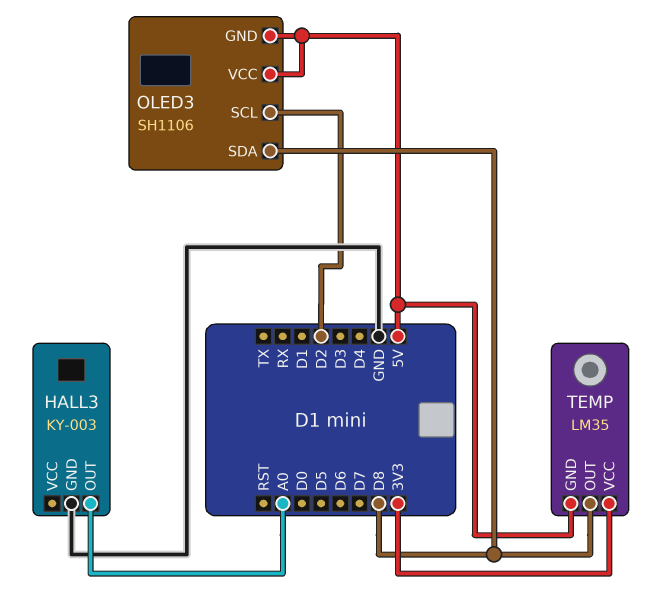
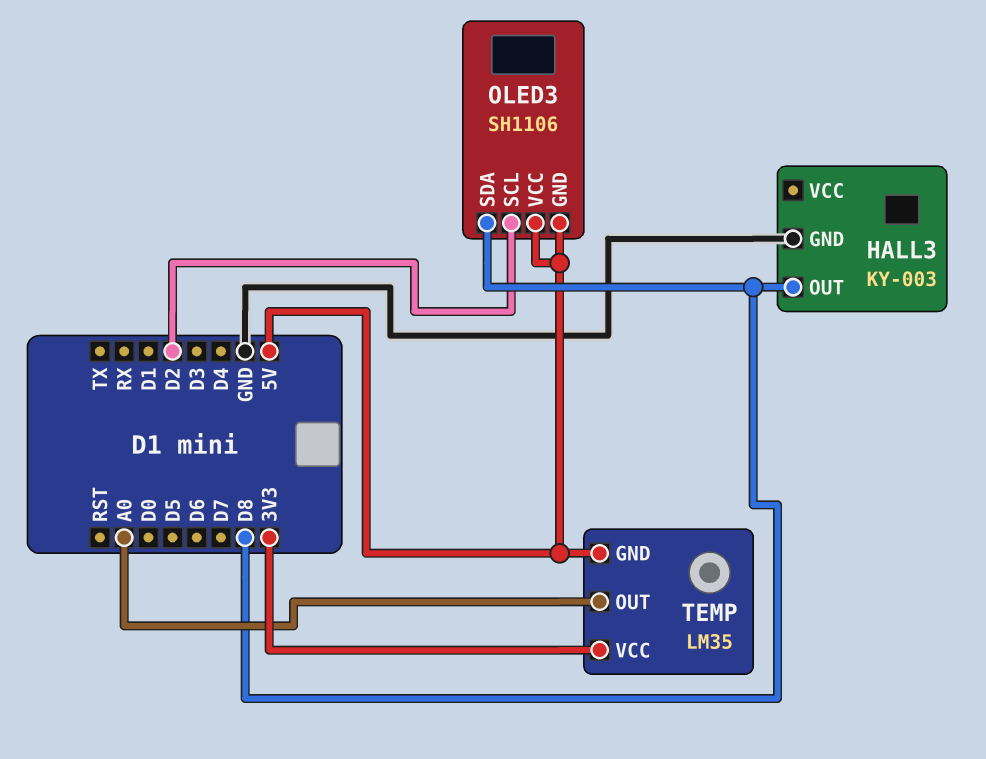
HALL3 pin OUT: A0 -> D8
TEMP pin OUT: D8 -> A0

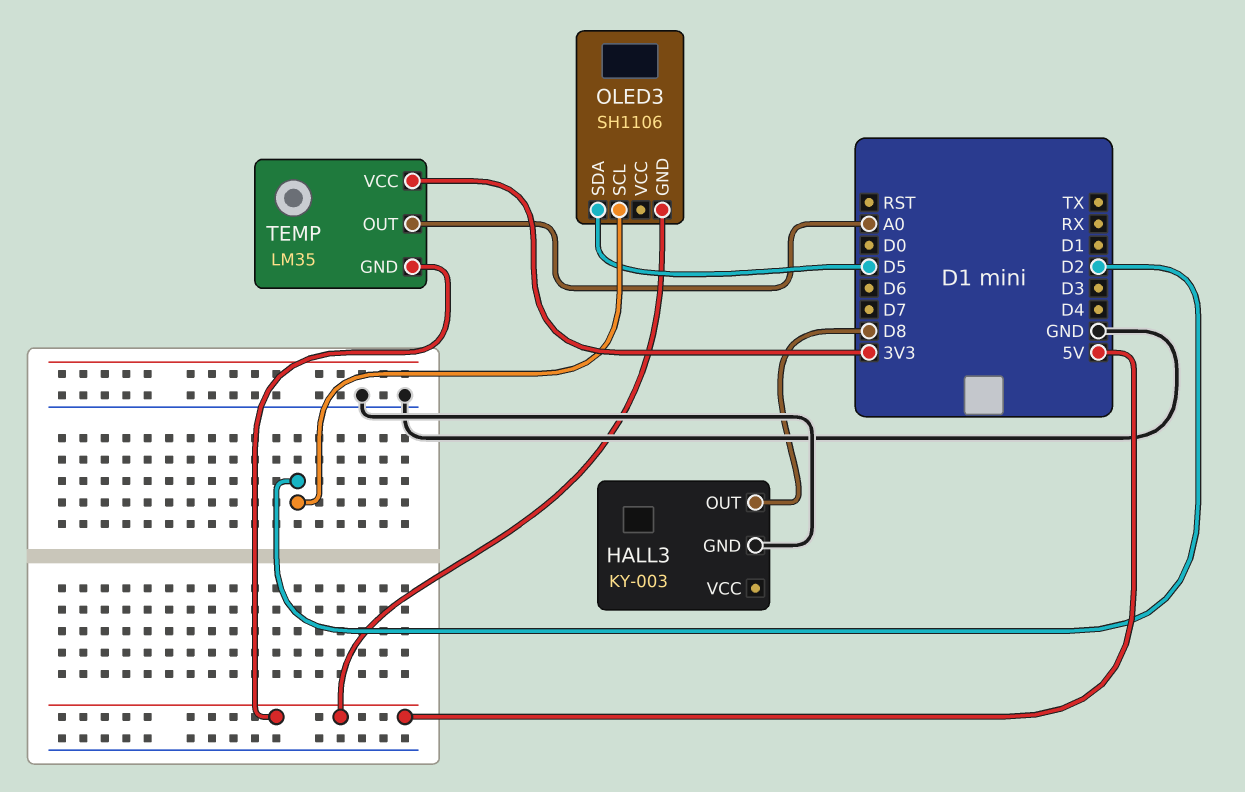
OLED3 pin SDA: D8 -> D5
OLED3 pin VCC: 5V -> none

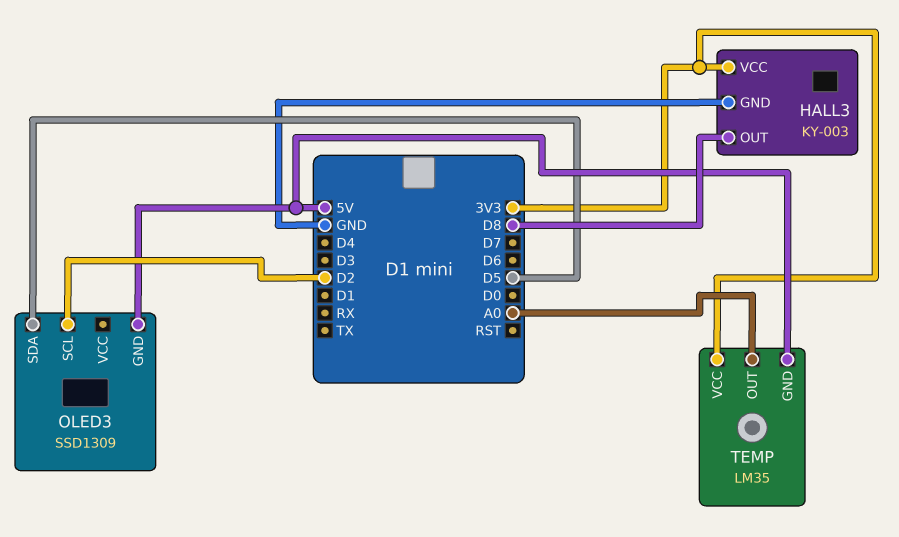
HALL3 pin VCC: none -> 3V3
OLED3: SH1106 -> SSD1309

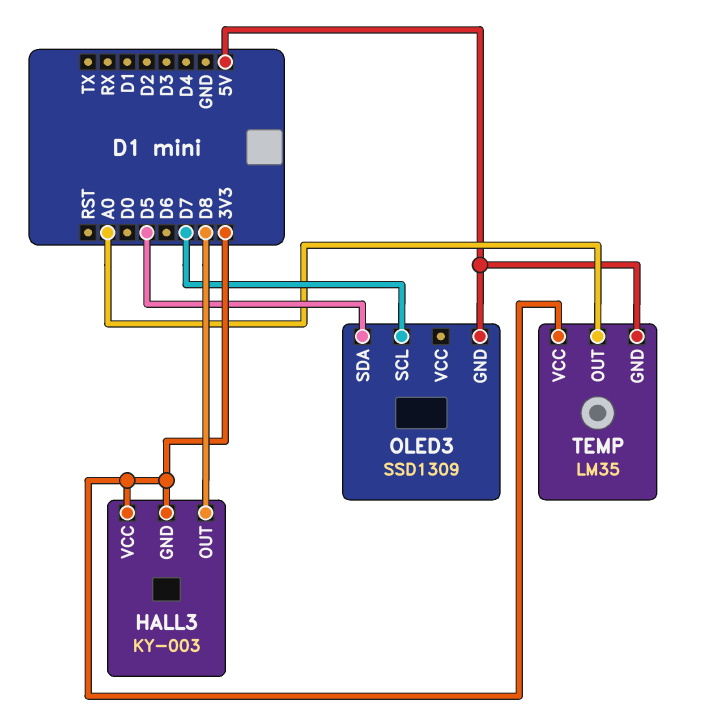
HALL3 pin GND: GND -> 3V3
OLED3 pin SCL: D2 -> D7

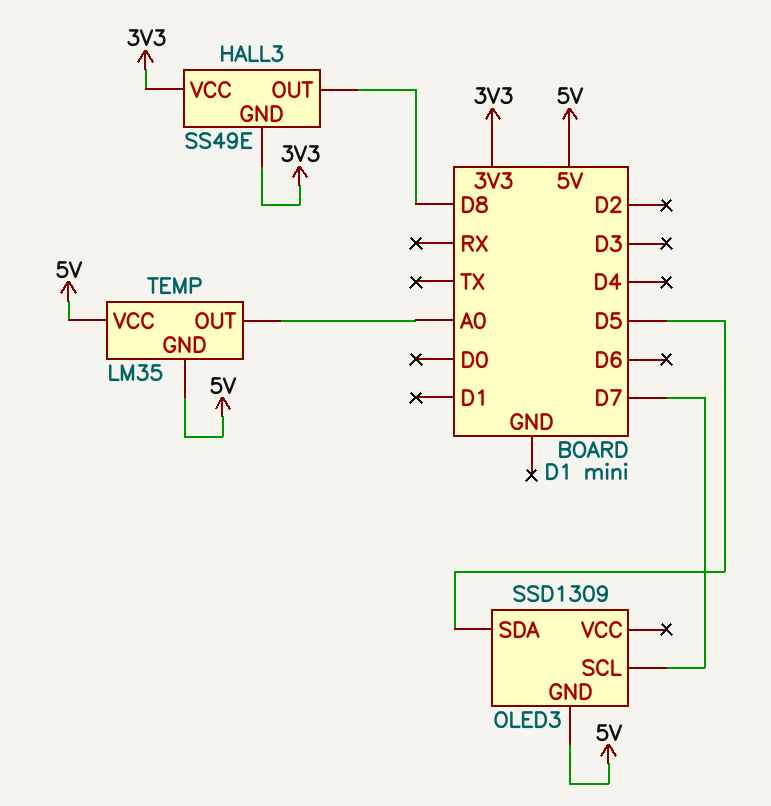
HALL3: KY-003 -> SS49E
TEMP pin VCC: 3V3 -> 5V

